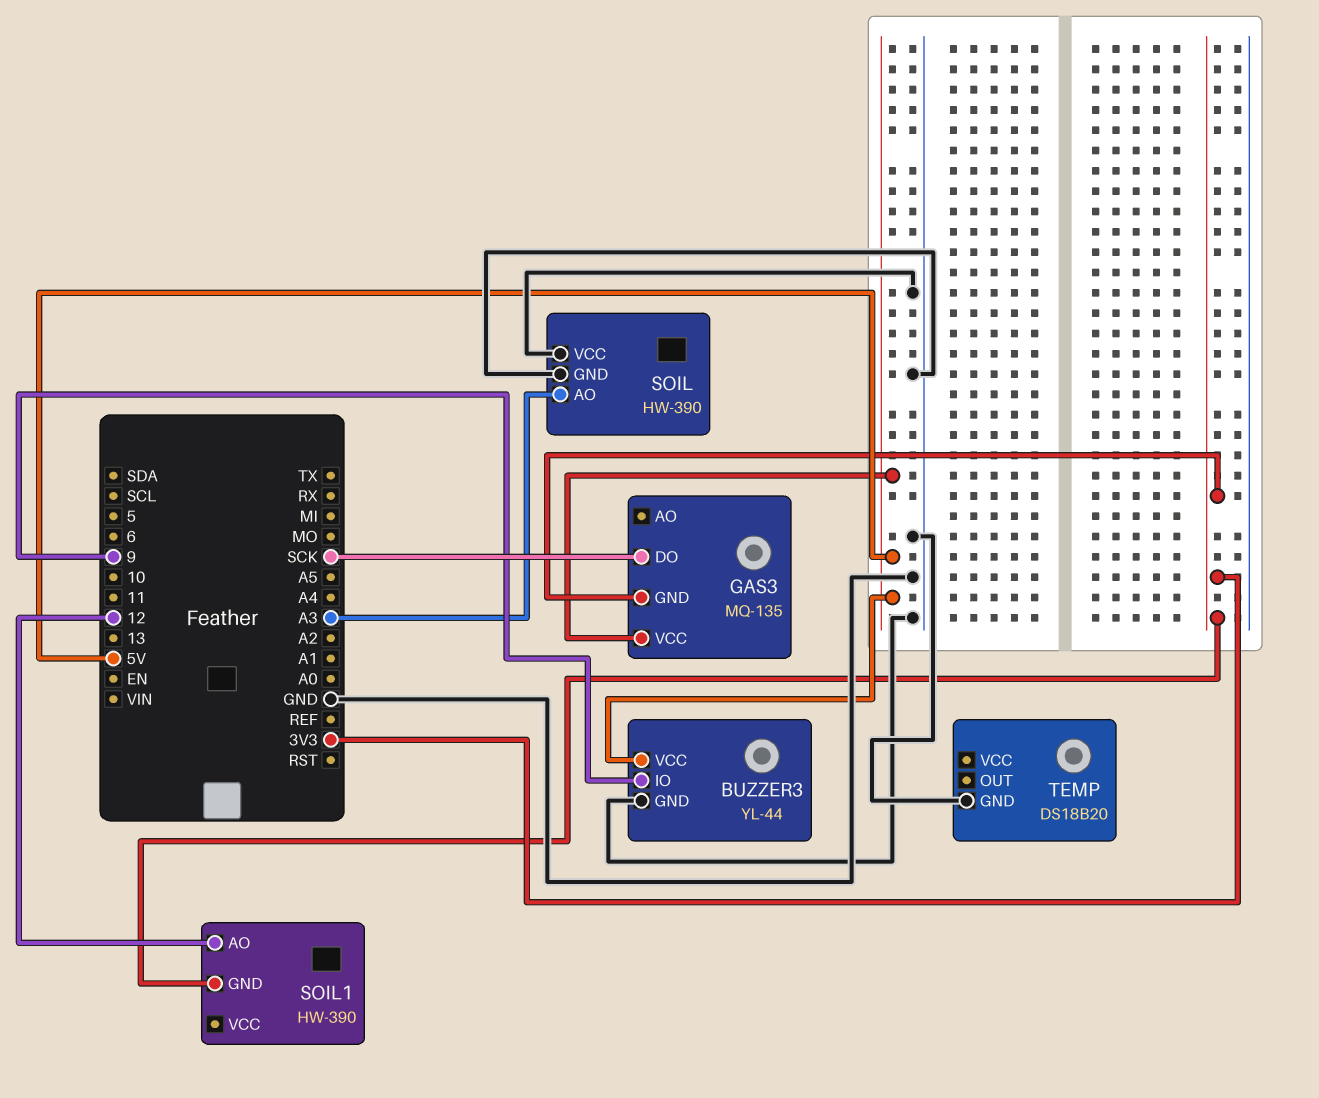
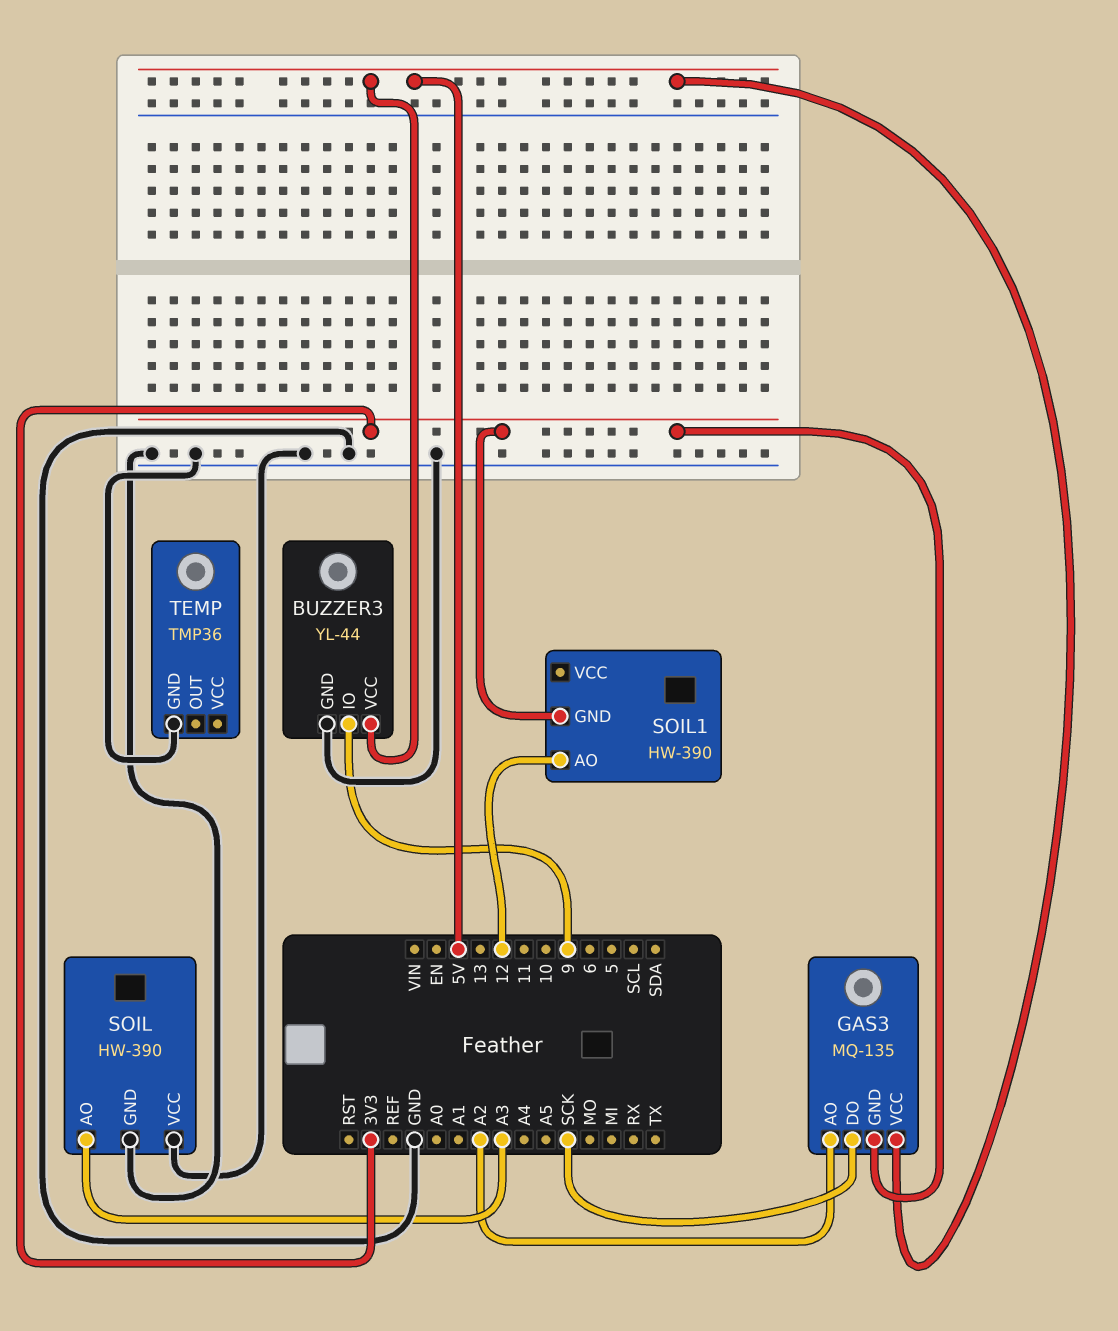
GAS3 pin AO: none -> A2
TEMP: DS18B20 -> TMP36

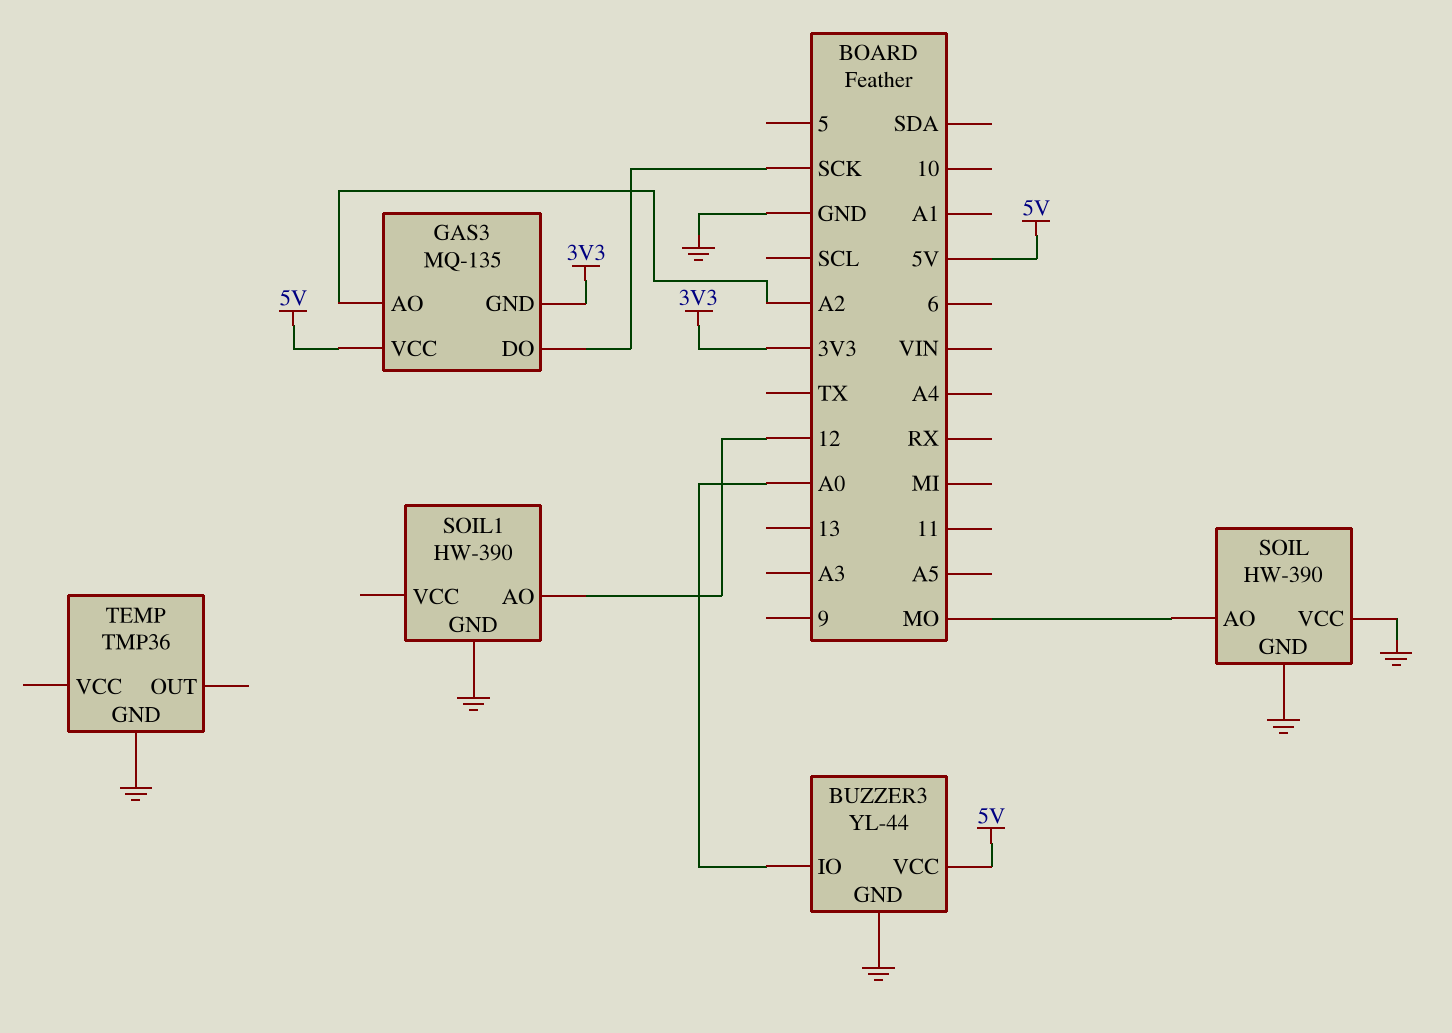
BUZZER3 pin IO: 9 -> A0
SOIL pin AO: A3 -> MO
SOIL1 pin GND: 3V3 -> GND

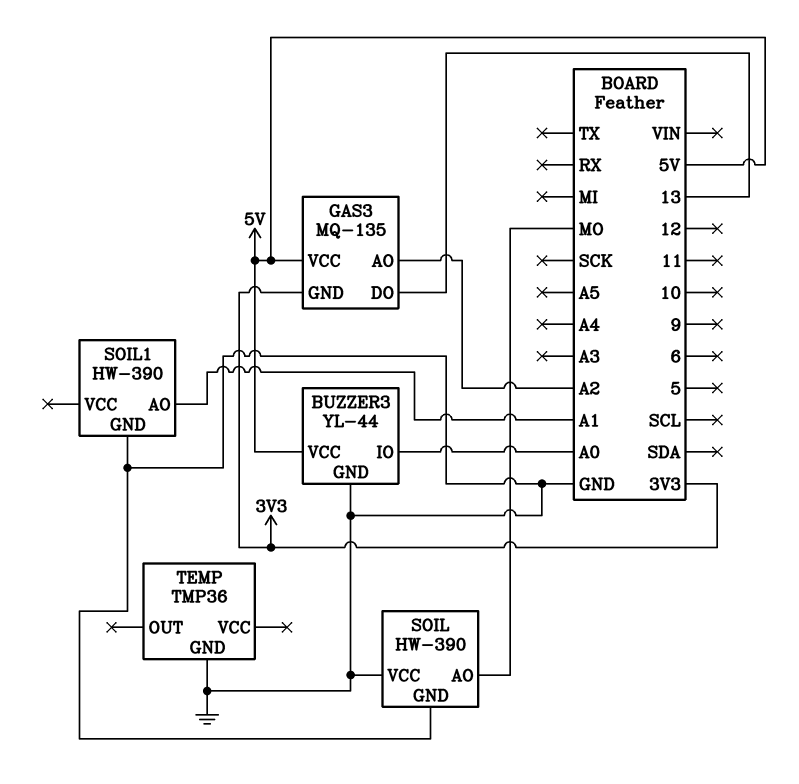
GAS3 pin DO: SCK -> 13
SOIL1 pin AO: 12 -> A1

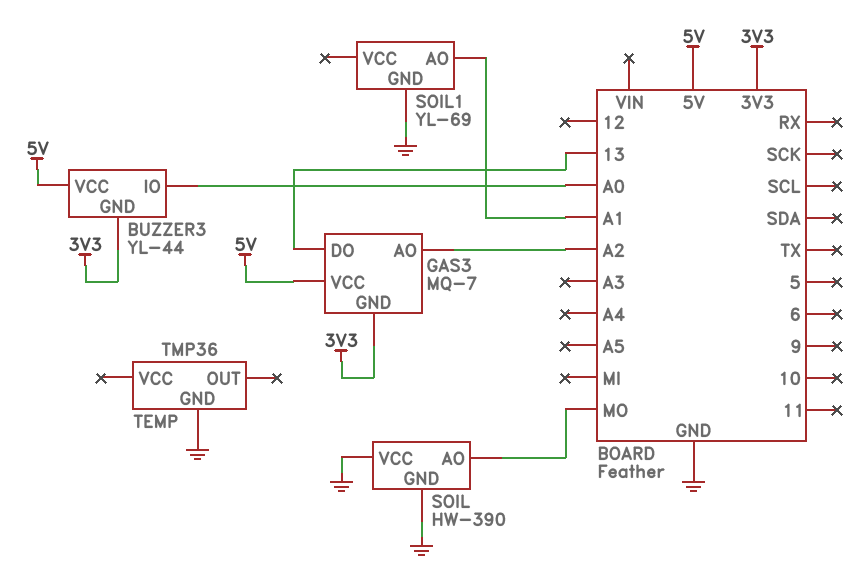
BUZZER3 pin GND: GND -> 3V3
GAS3: MQ-135 -> MQ-7
SOIL1: HW-390 -> YL-69

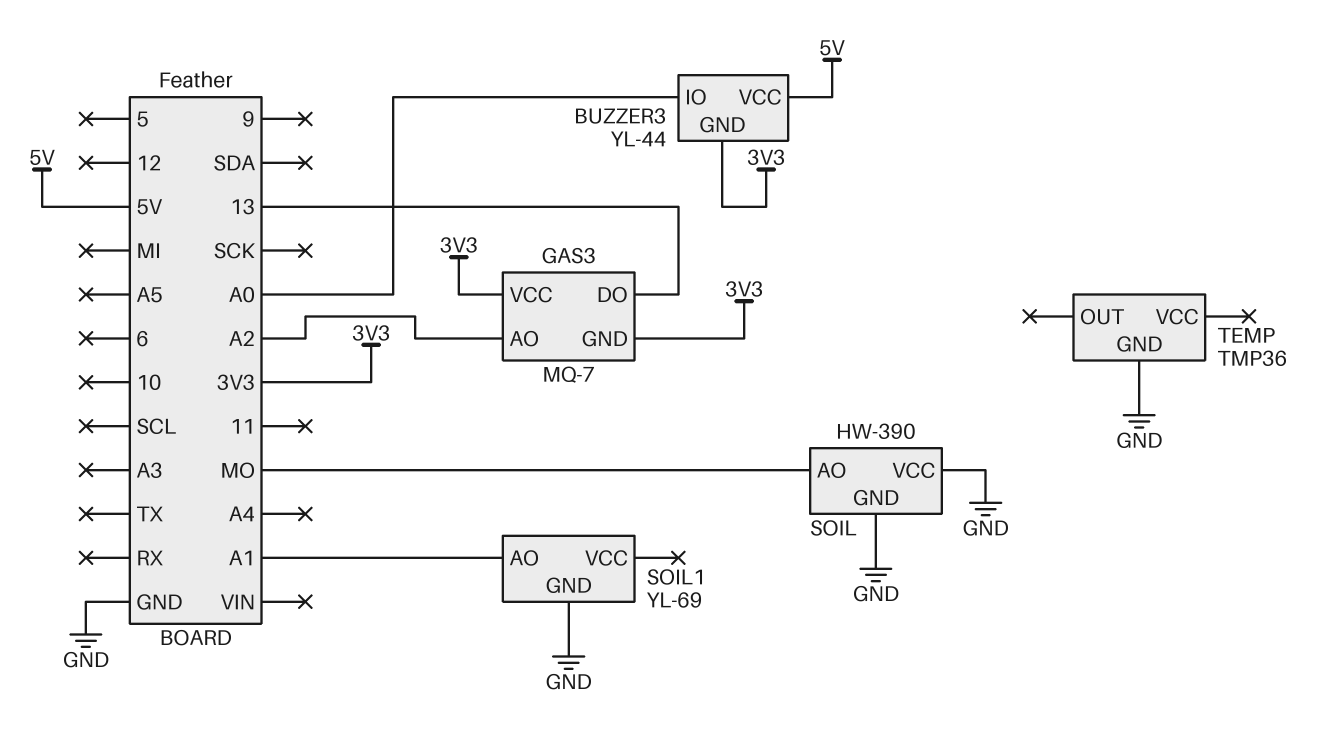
GAS3 pin VCC: 5V -> 3V3

